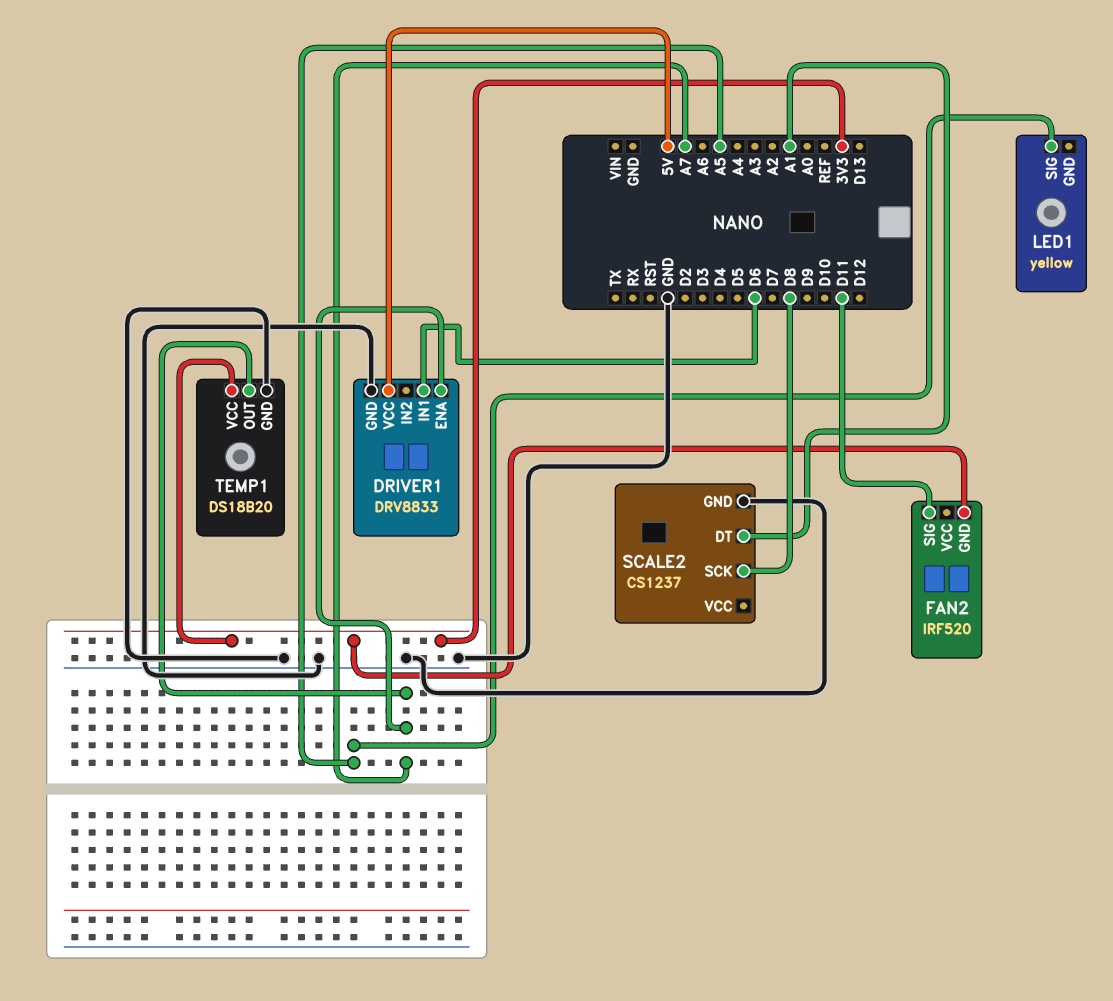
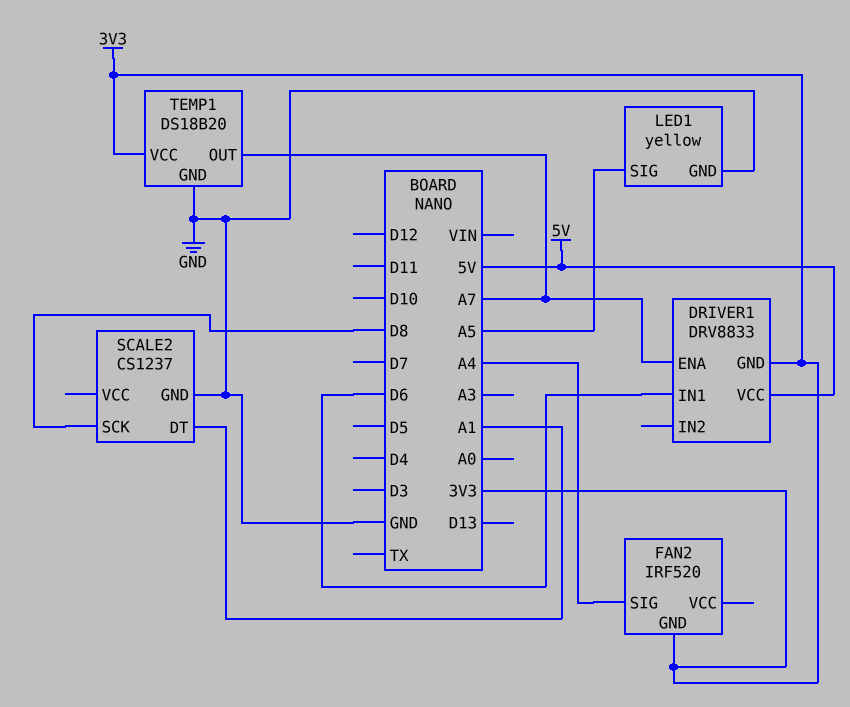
DRIVER1 pin GND: GND -> 3V3
FAN2 pin SIG: D11 -> A4
LED1 pin GND: none -> GND

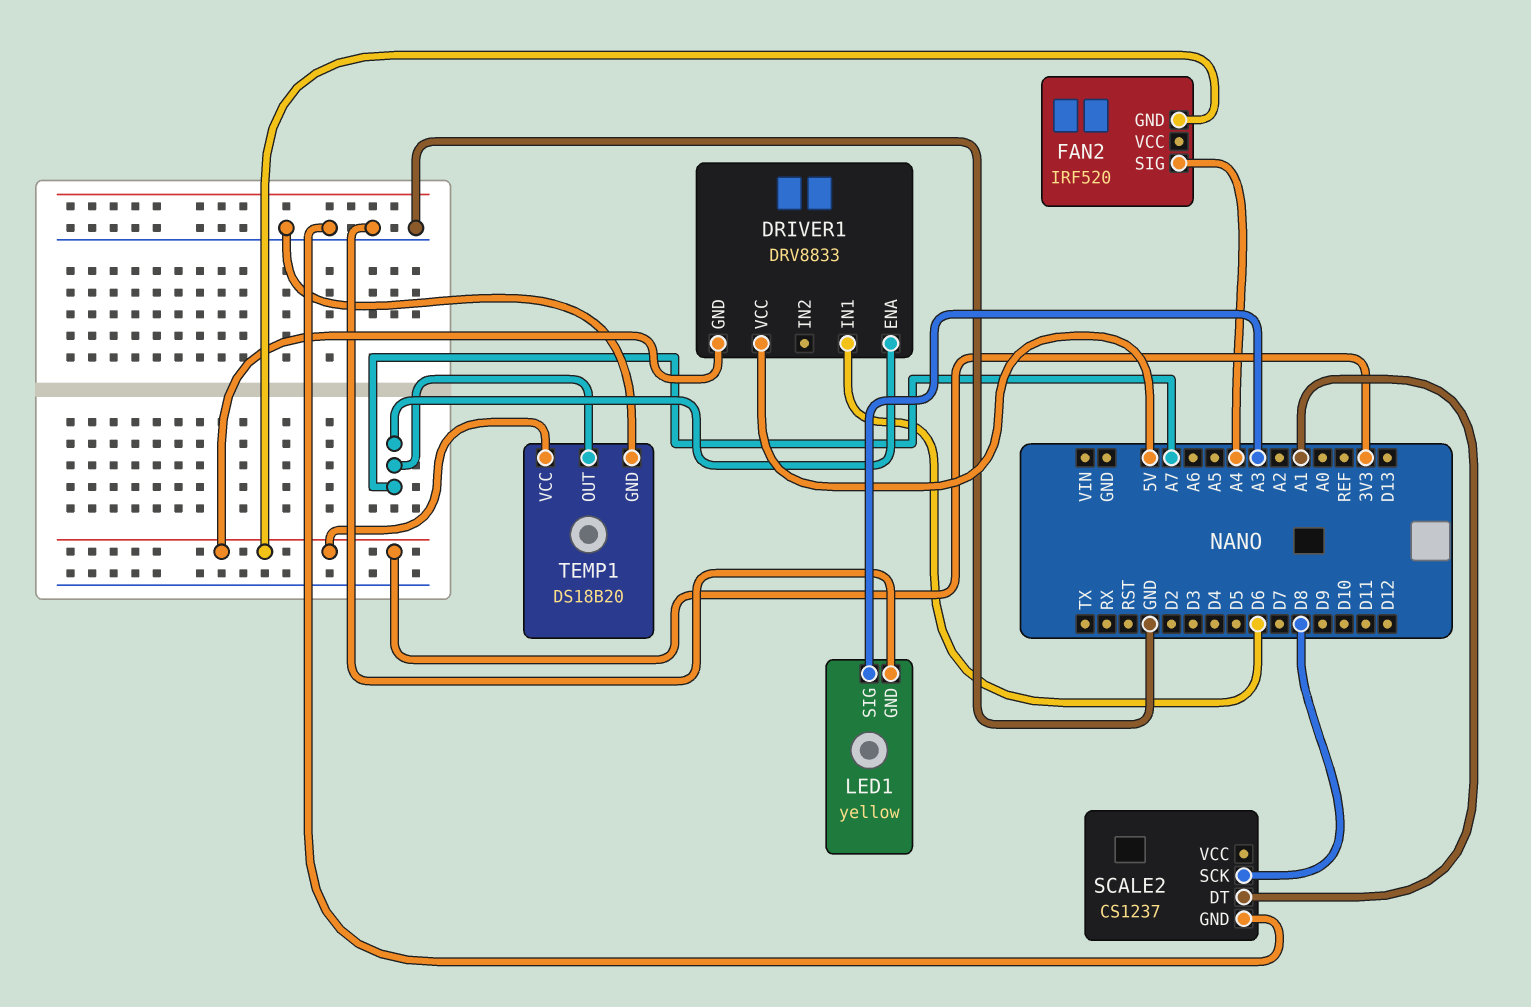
LED1 pin SIG: A5 -> A3

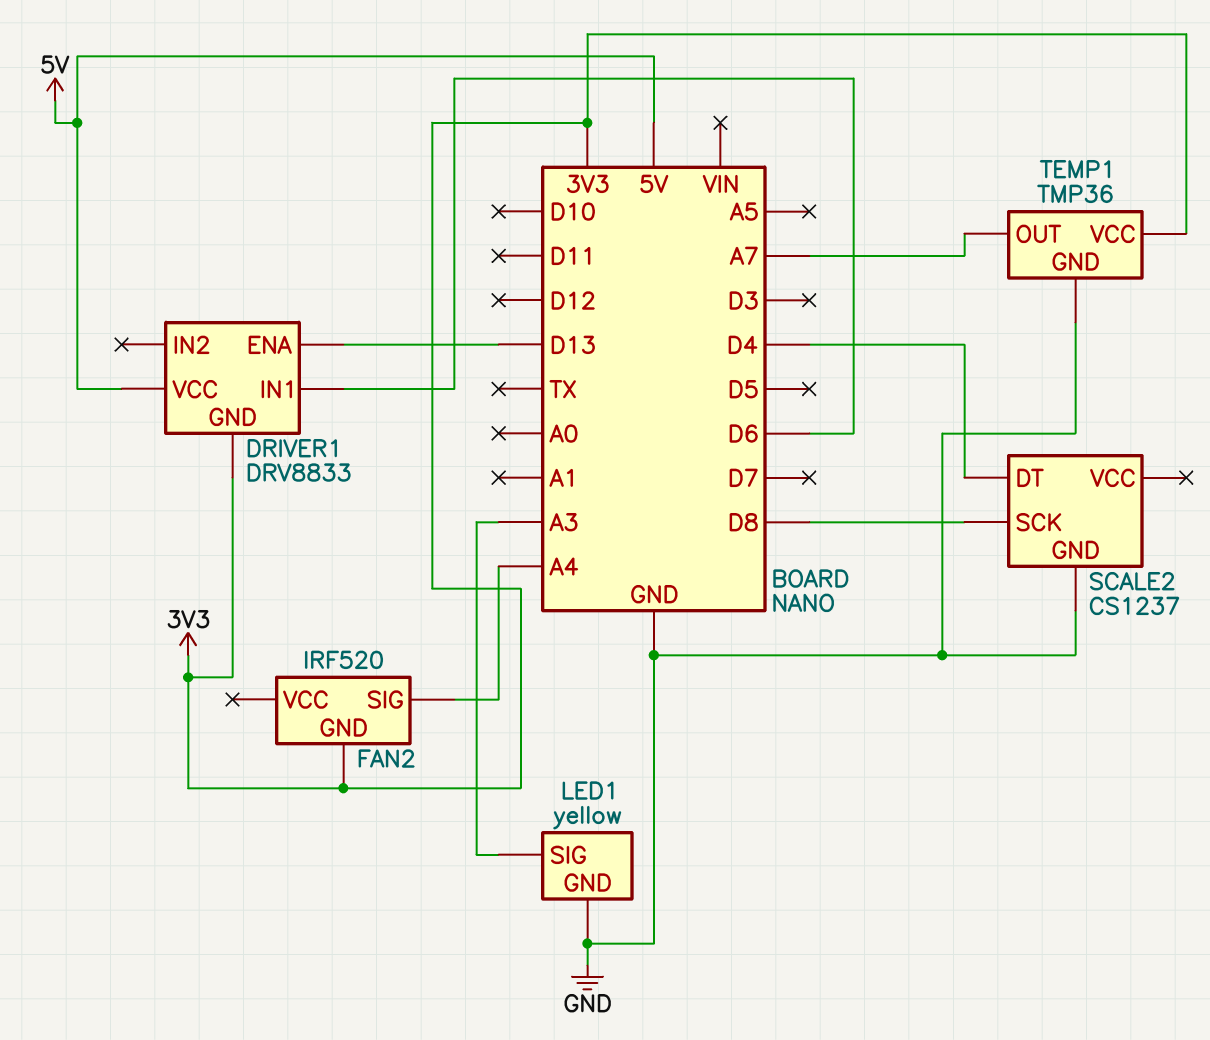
DRIVER1 pin ENA: A7 -> D13
SCALE2 pin DT: A1 -> D4
TEMP1: DS18B20 -> TMP36

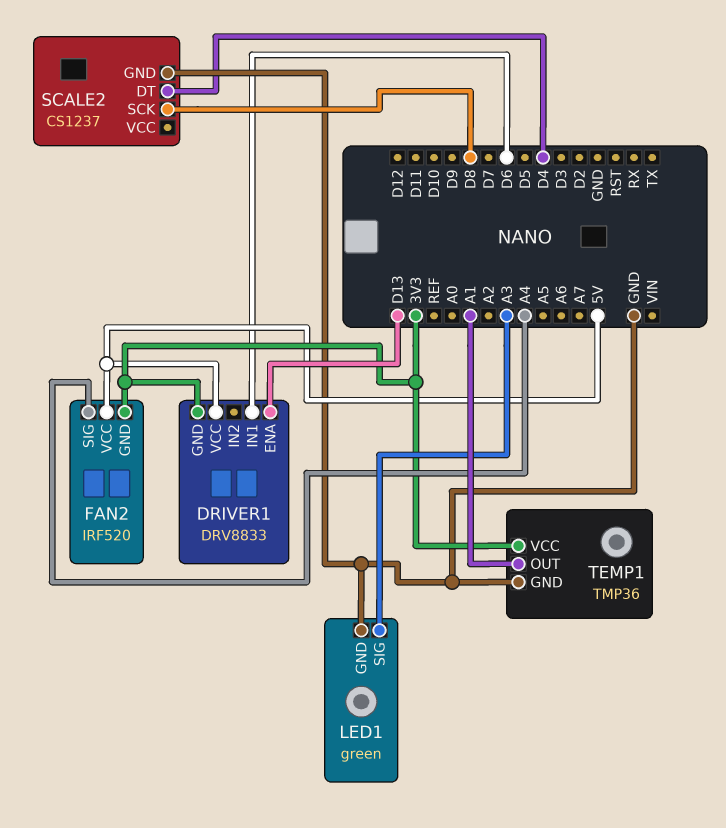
FAN2 pin VCC: none -> 5V
LED1: yellow -> green
TEMP1 pin OUT: A7 -> A1

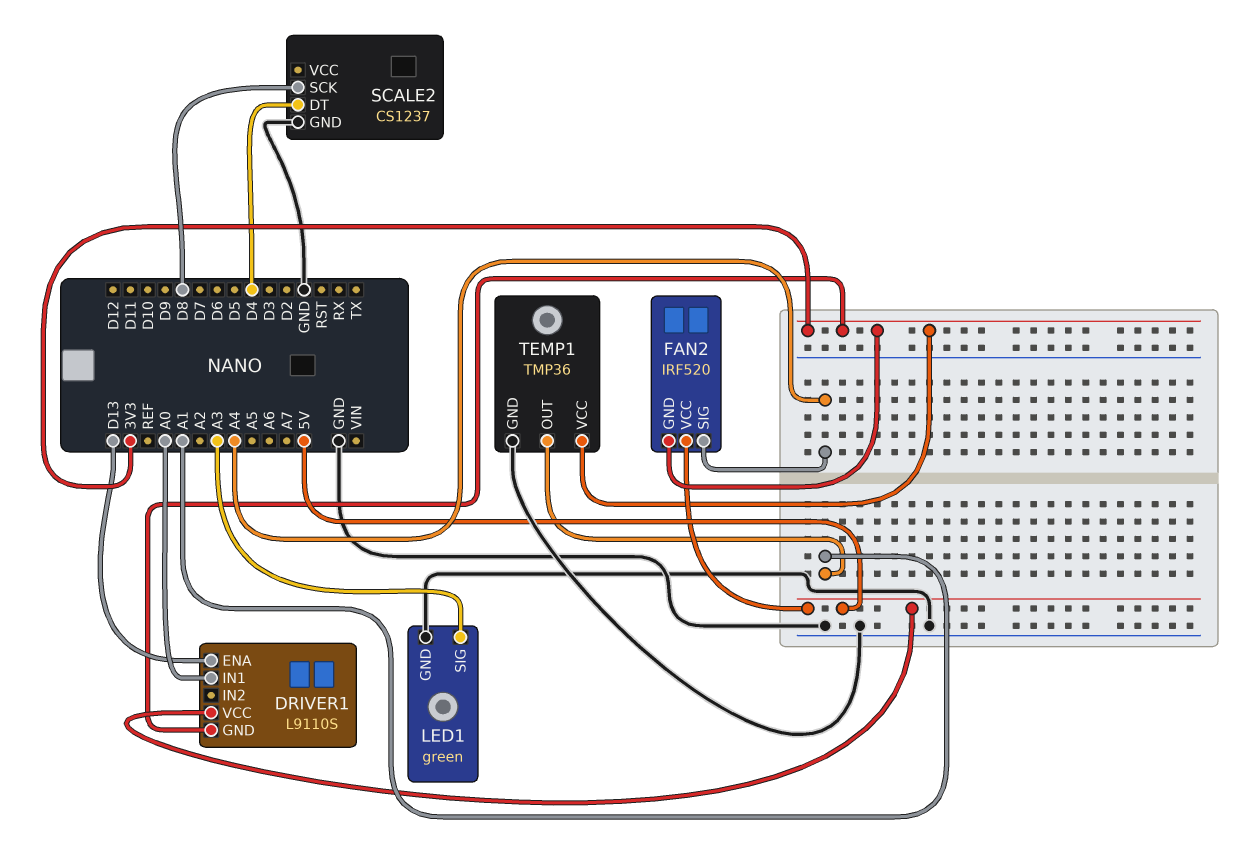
DRIVER1: DRV8833 -> L9110S
DRIVER1 pin IN1: D6 -> A0

